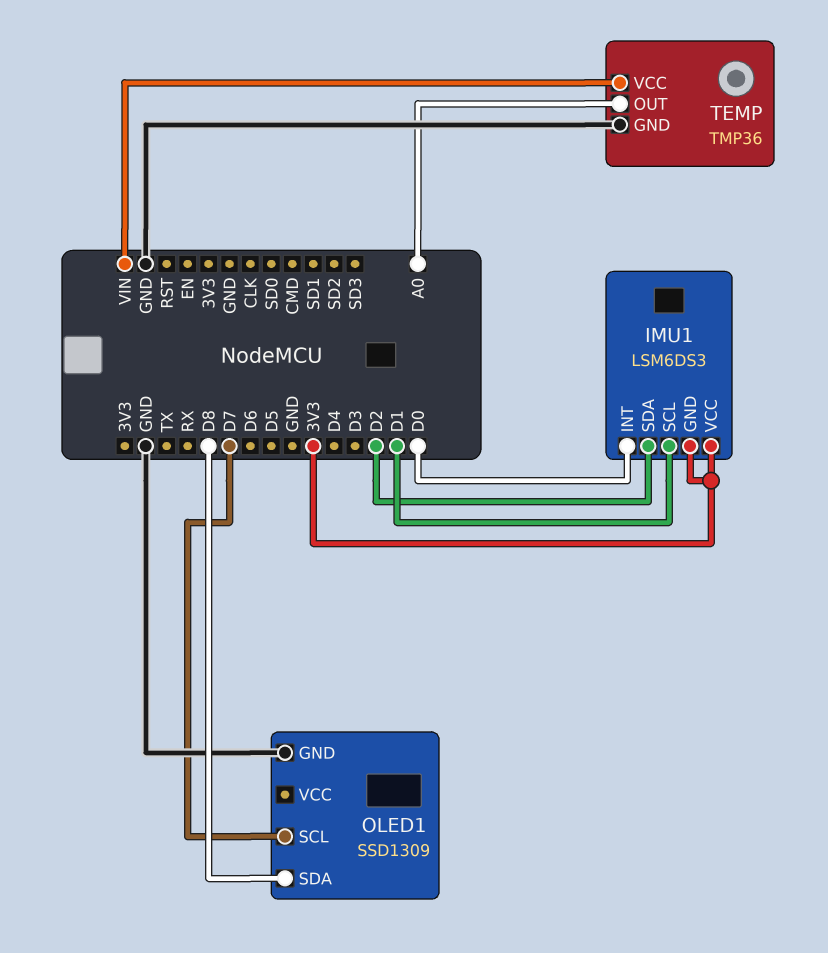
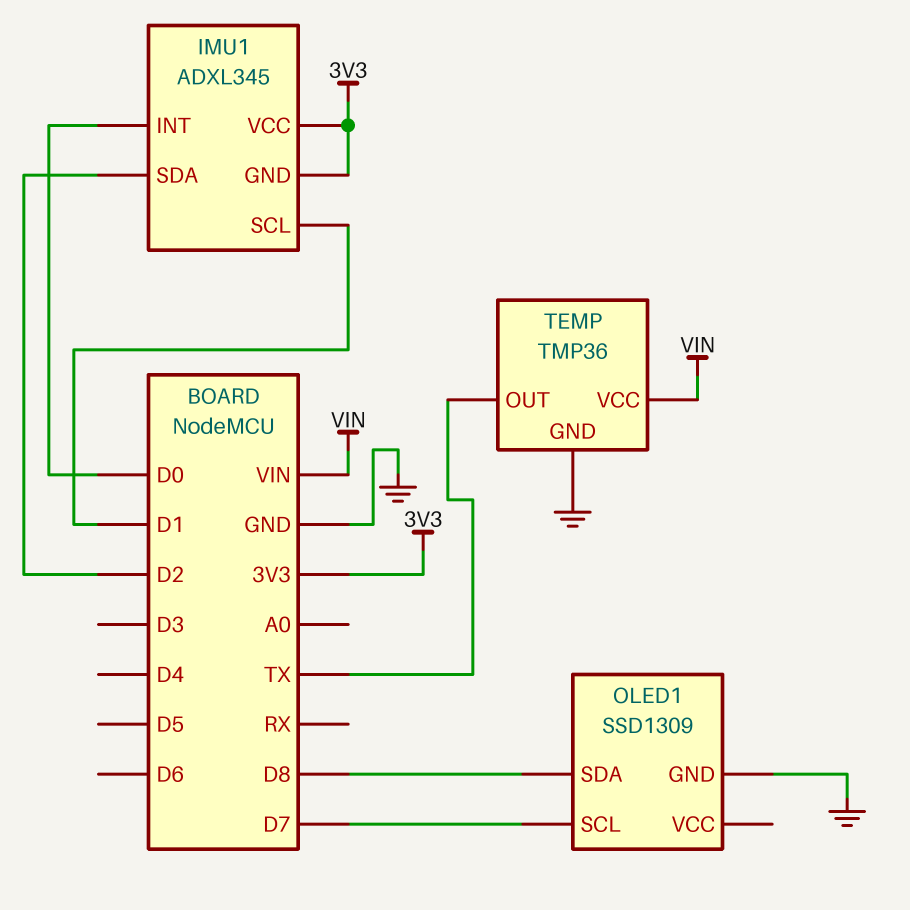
IMU1: LSM6DS3 -> ADXL345
TEMP pin OUT: A0 -> TX

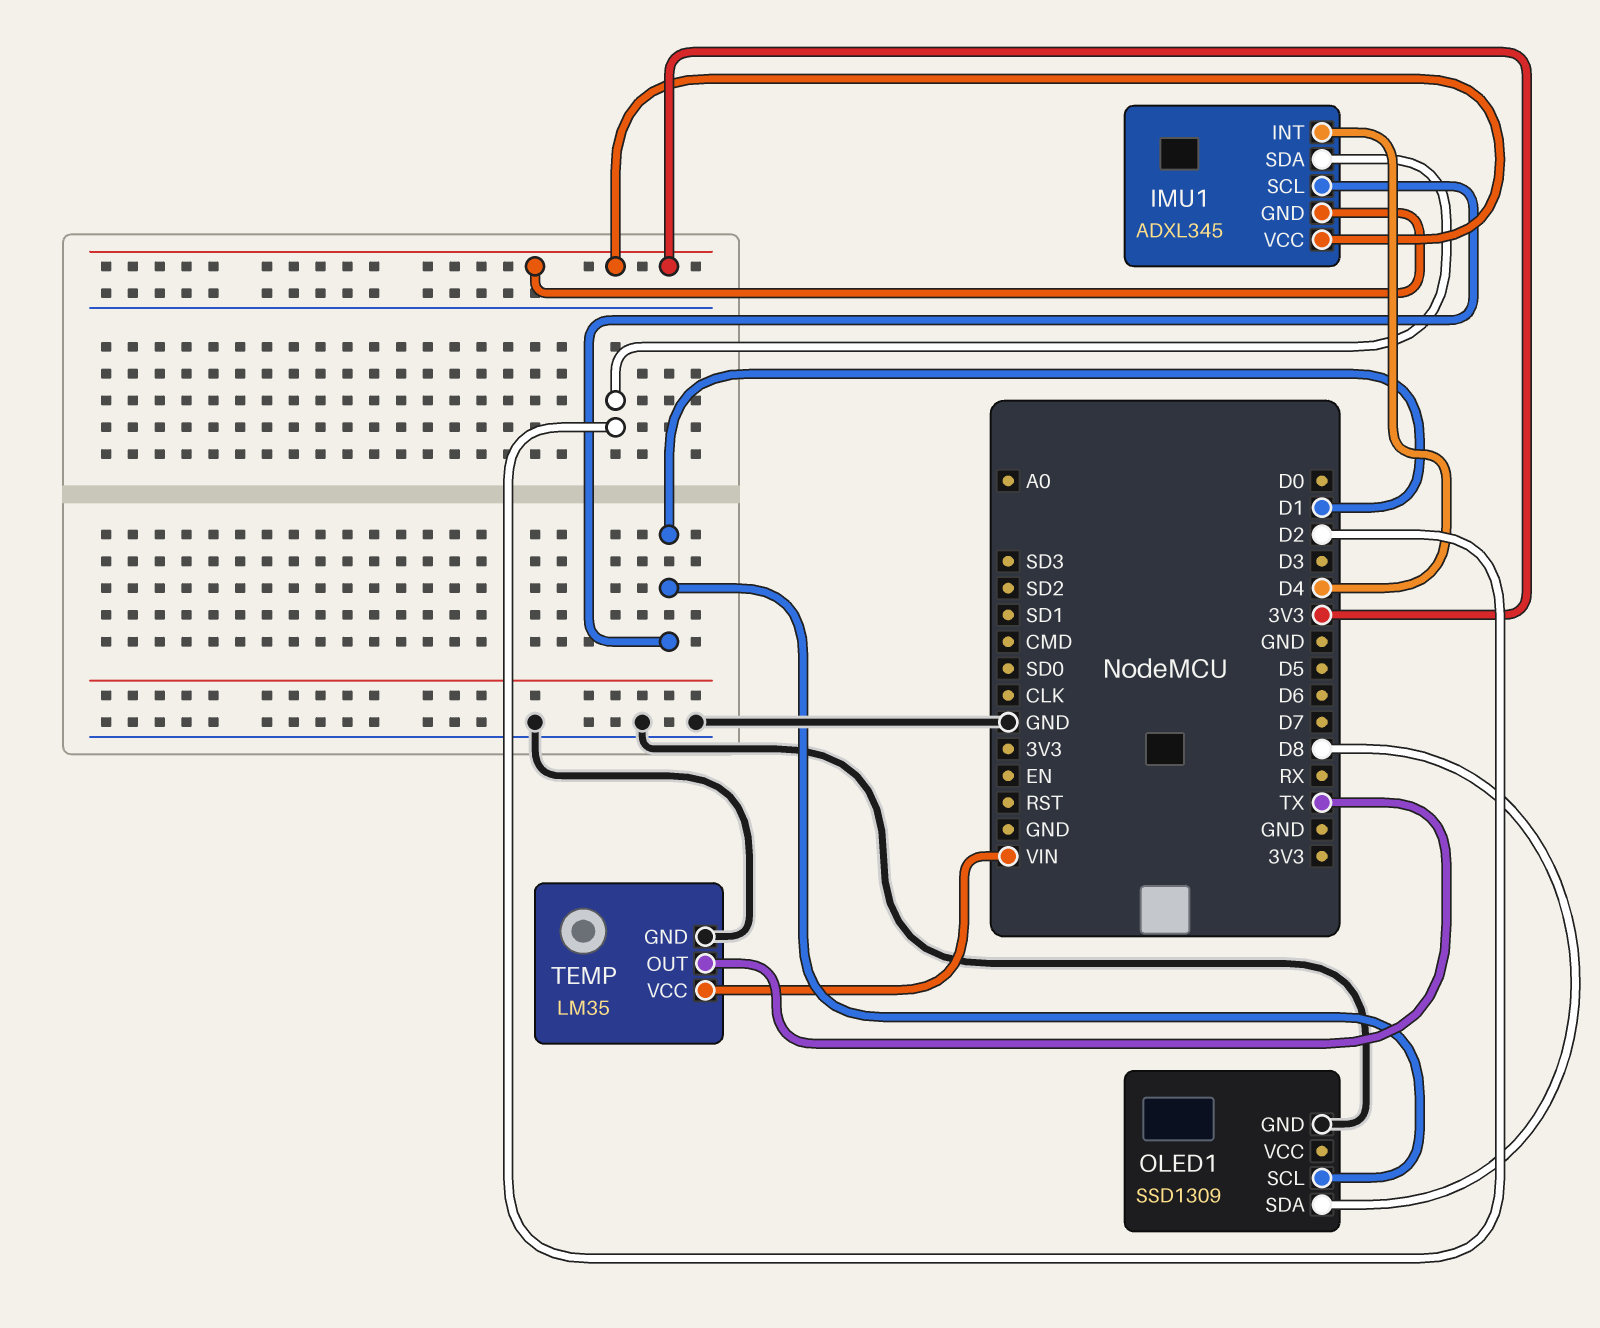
IMU1 pin INT: D0 -> D4
OLED1 pin SCL: D7 -> D1
TEMP: TMP36 -> LM35

